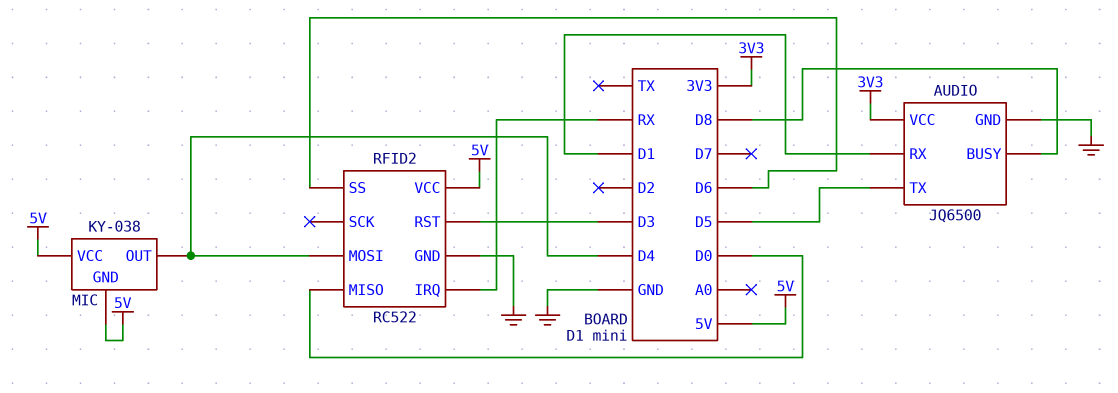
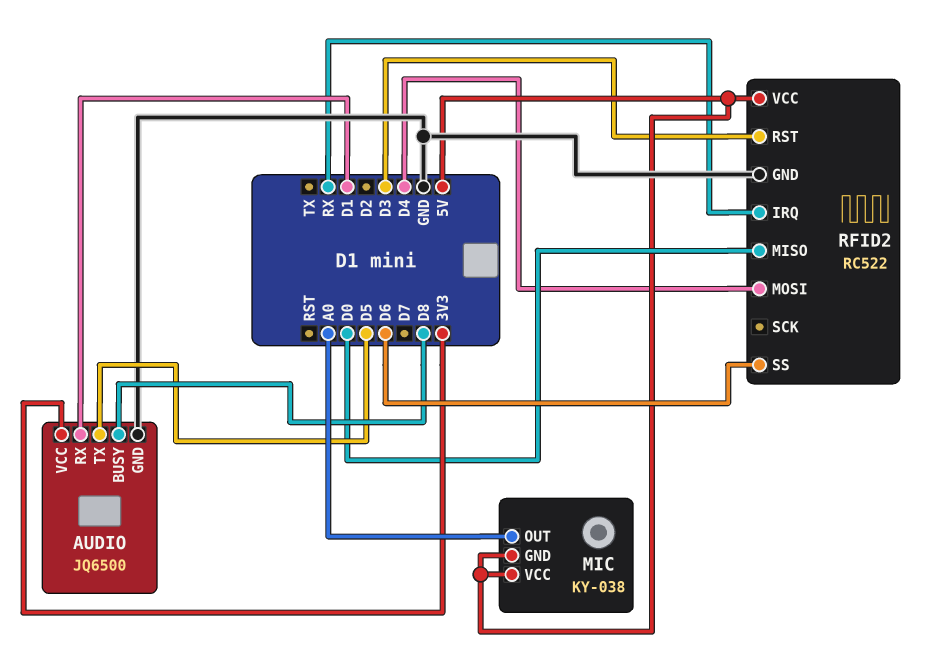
MIC pin OUT: D4 -> A0

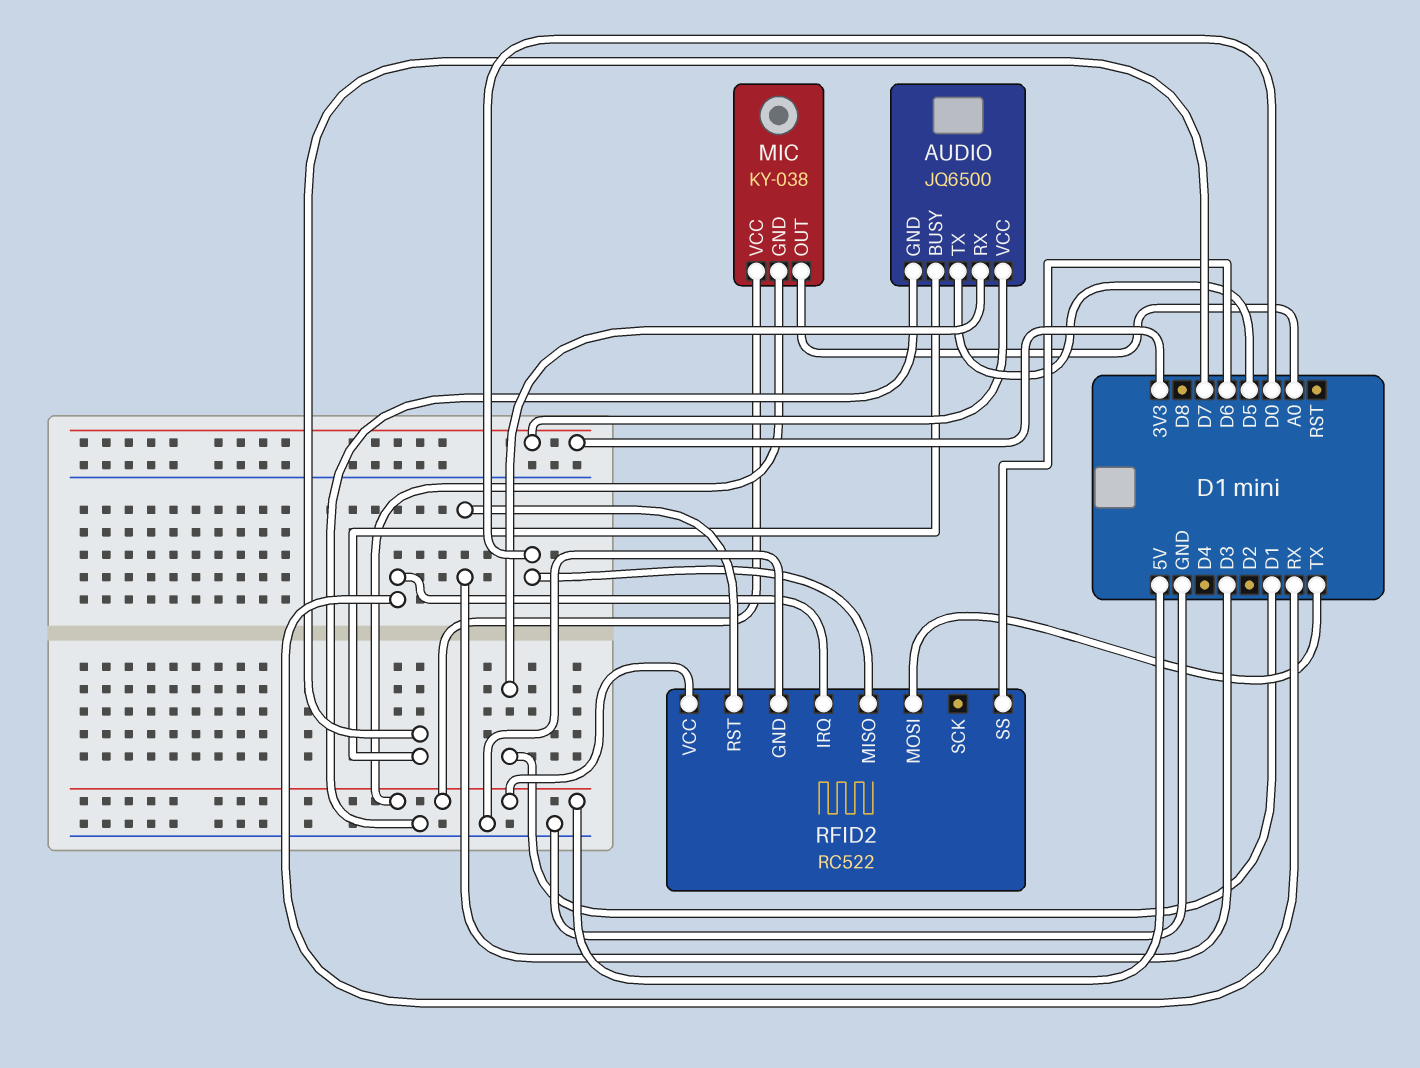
AUDIO pin BUSY: D8 -> D7
RFID2 pin MOSI: D4 -> TX

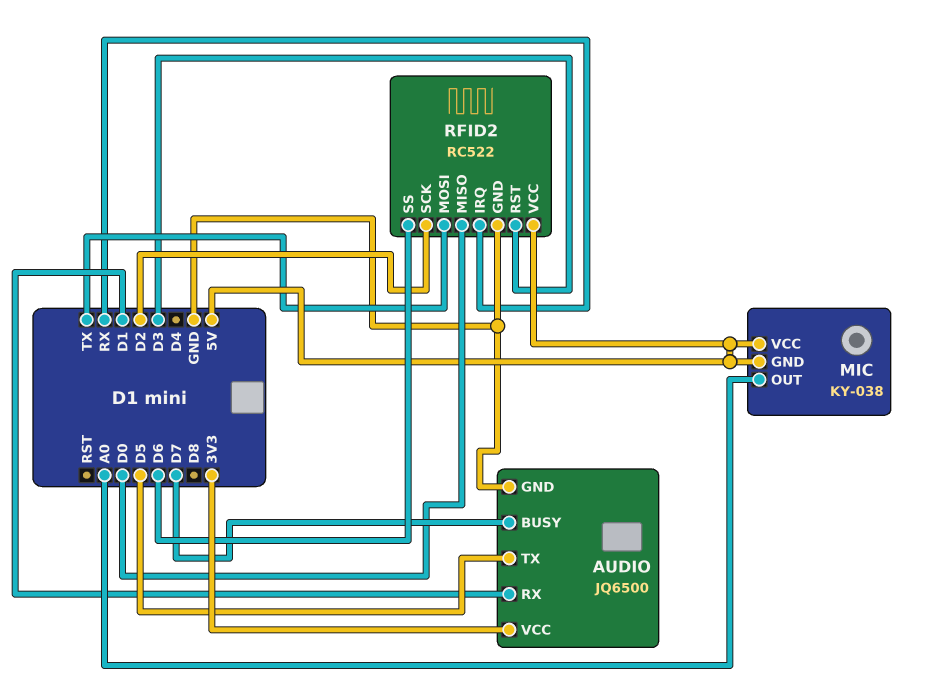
RFID2 pin SCK: none -> D2

